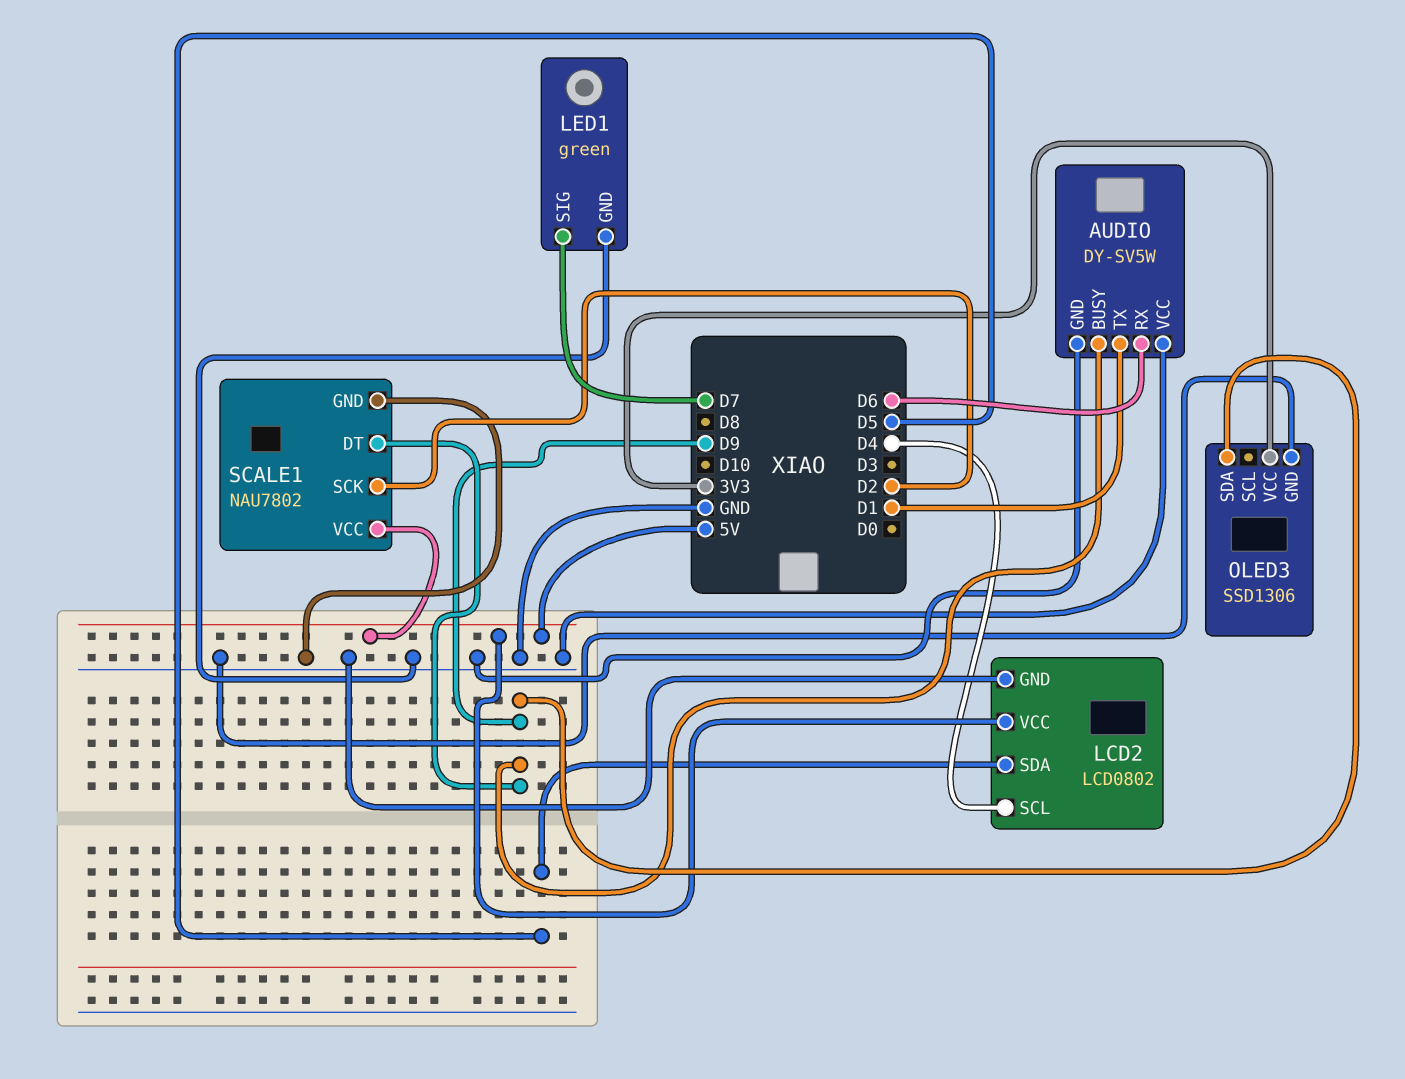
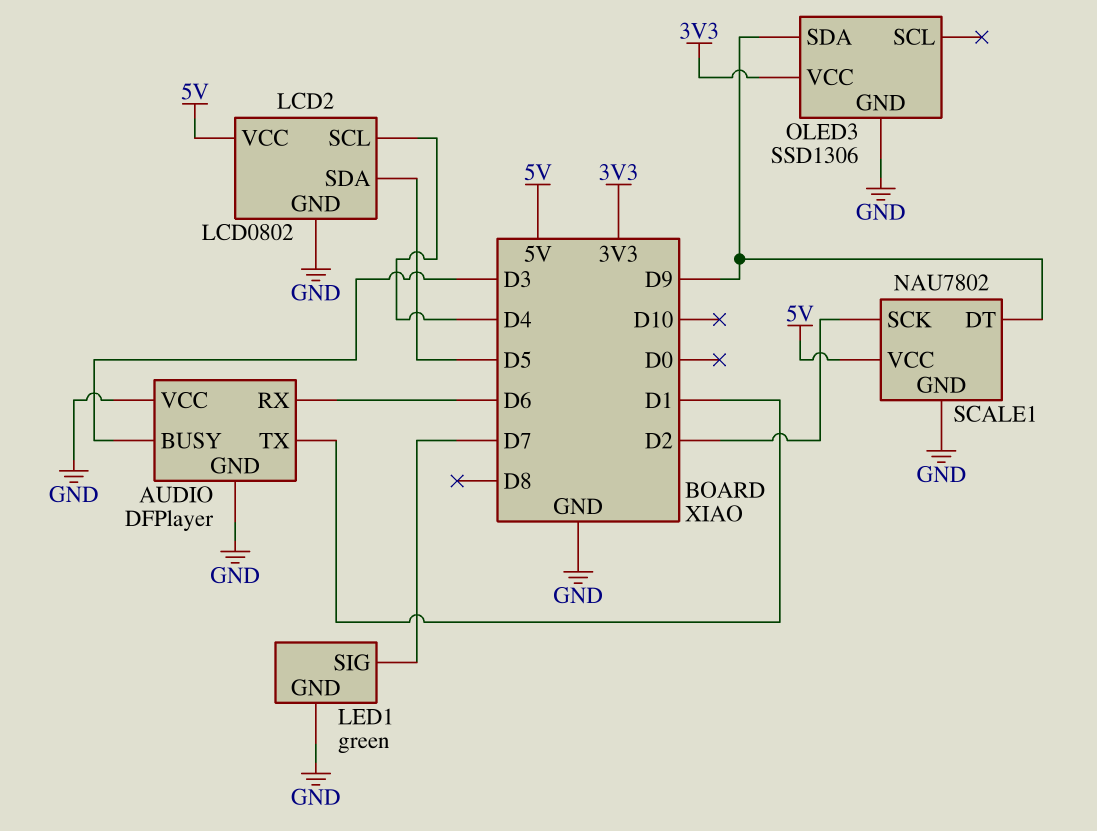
AUDIO: DY-SV5W -> DFPlayer
AUDIO pin BUSY: D9 -> D3

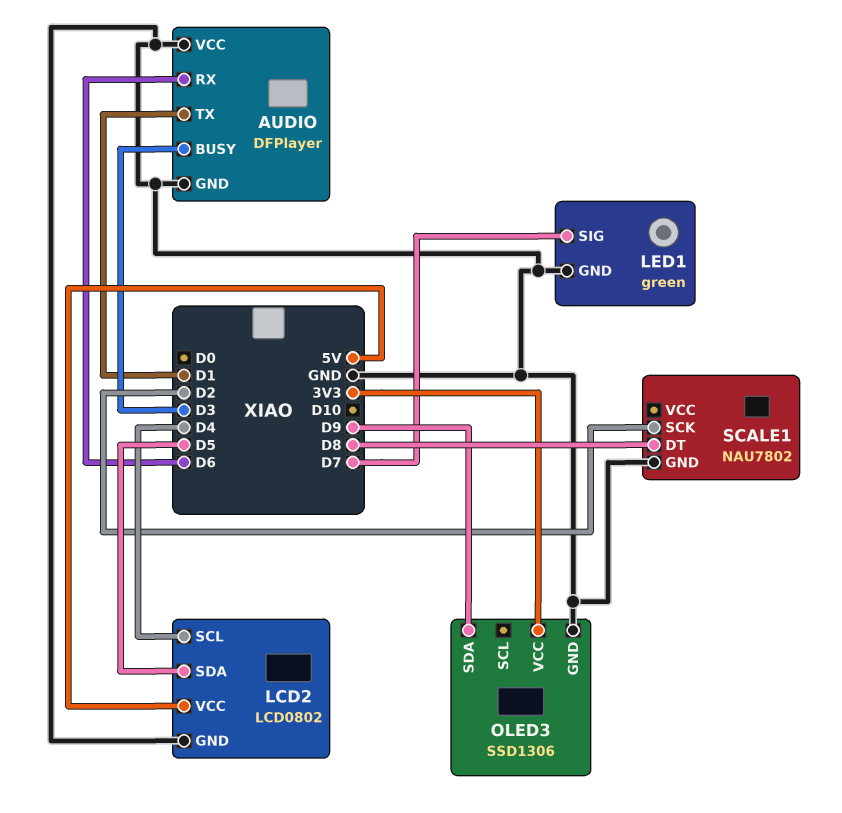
SCALE1 pin DT: D9 -> D8
SCALE1 pin VCC: 5V -> none

